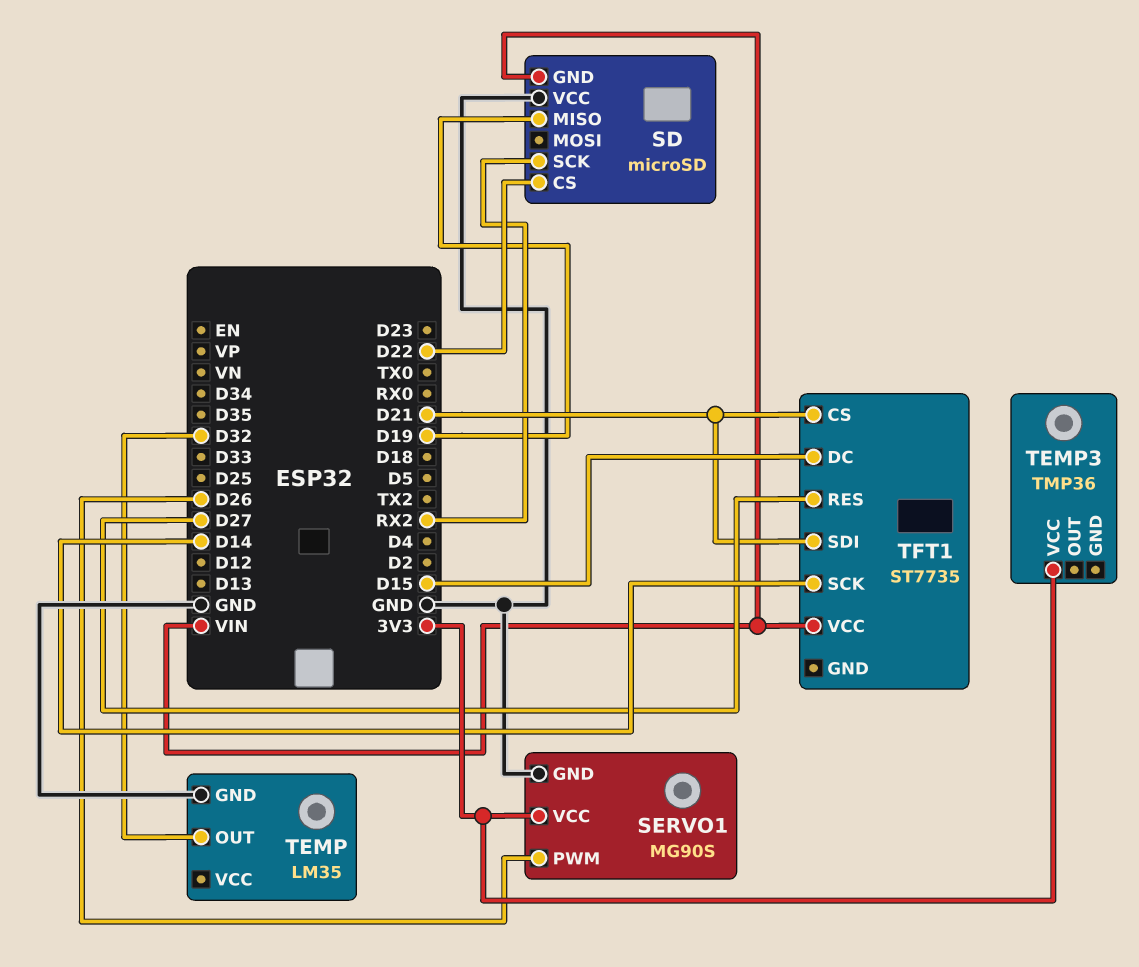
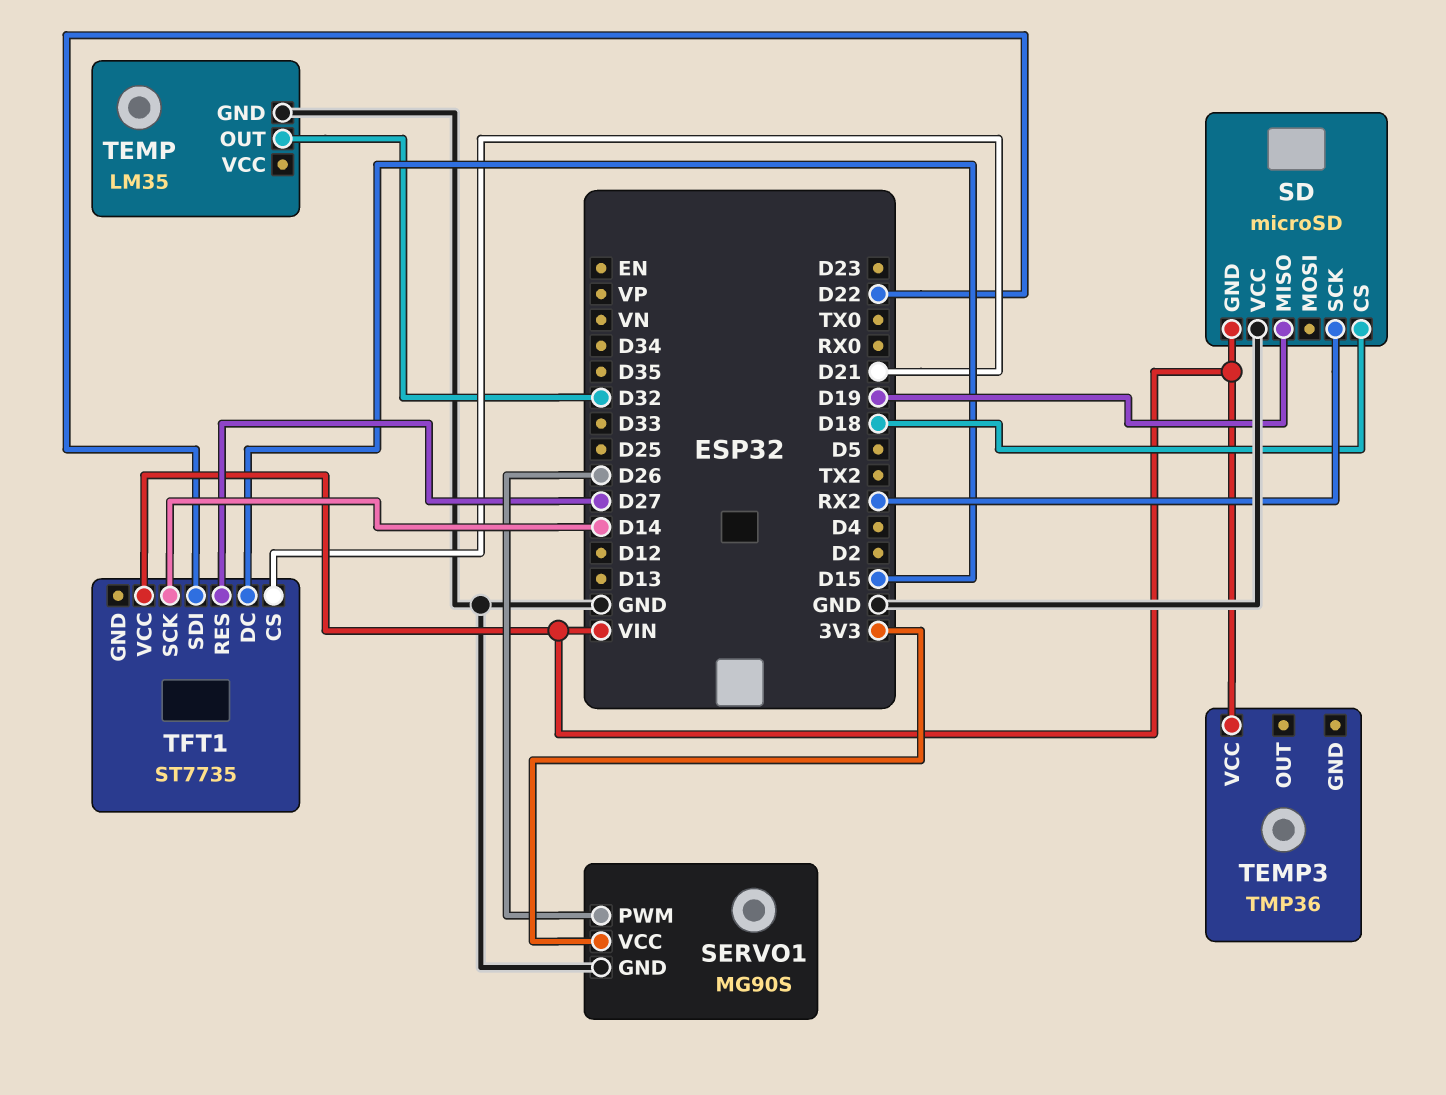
SD pin CS: D22 -> D18
TEMP3 pin VCC: 3V3 -> VIN
TFT1 pin SDI: D21 -> D22

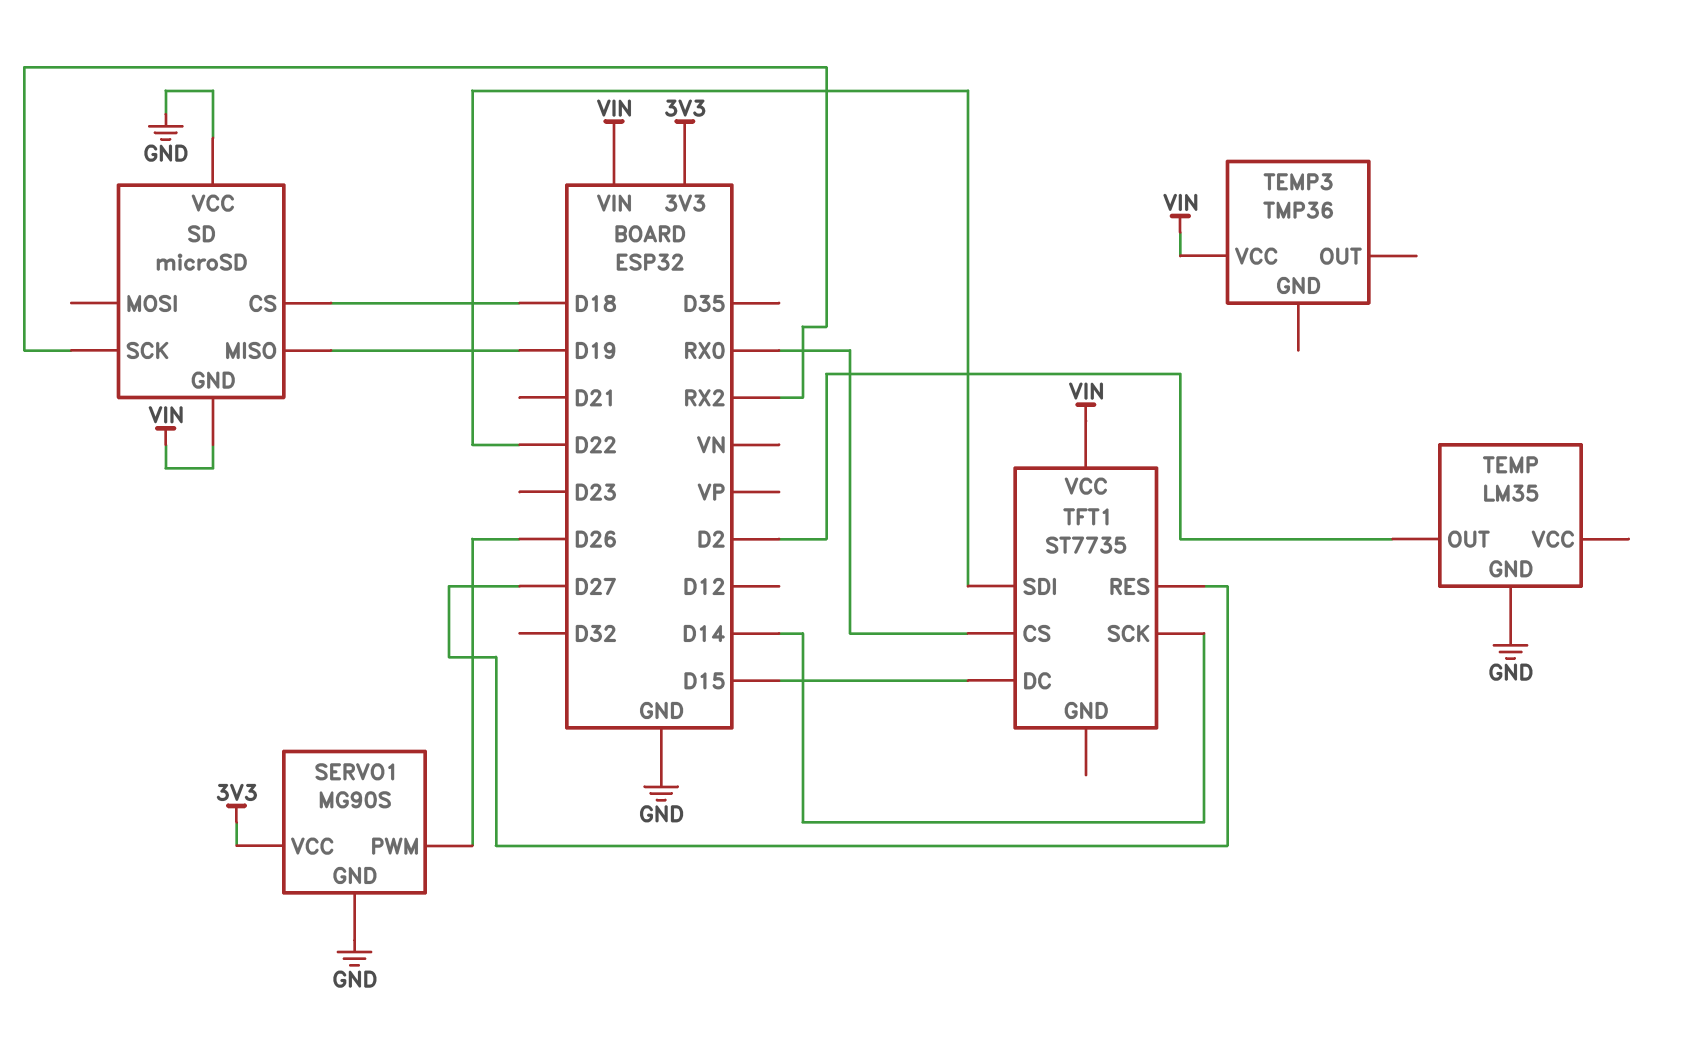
TEMP pin OUT: D32 -> D2
TFT1 pin CS: D21 -> RX0

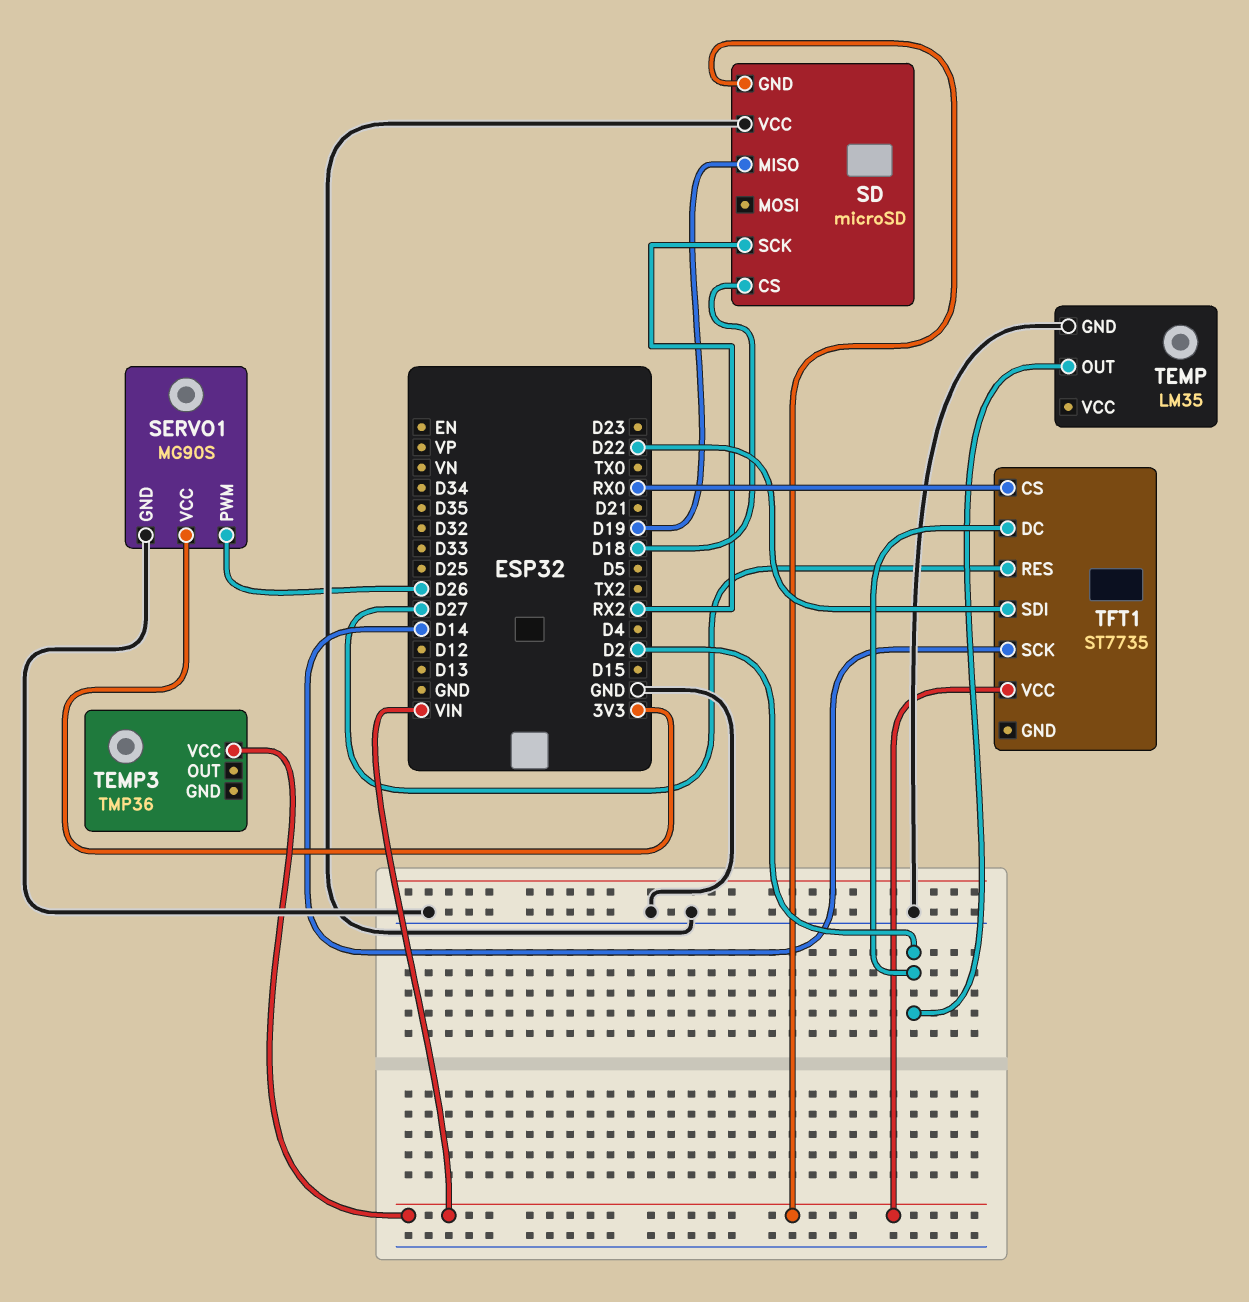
TFT1 pin DC: D15 -> D2

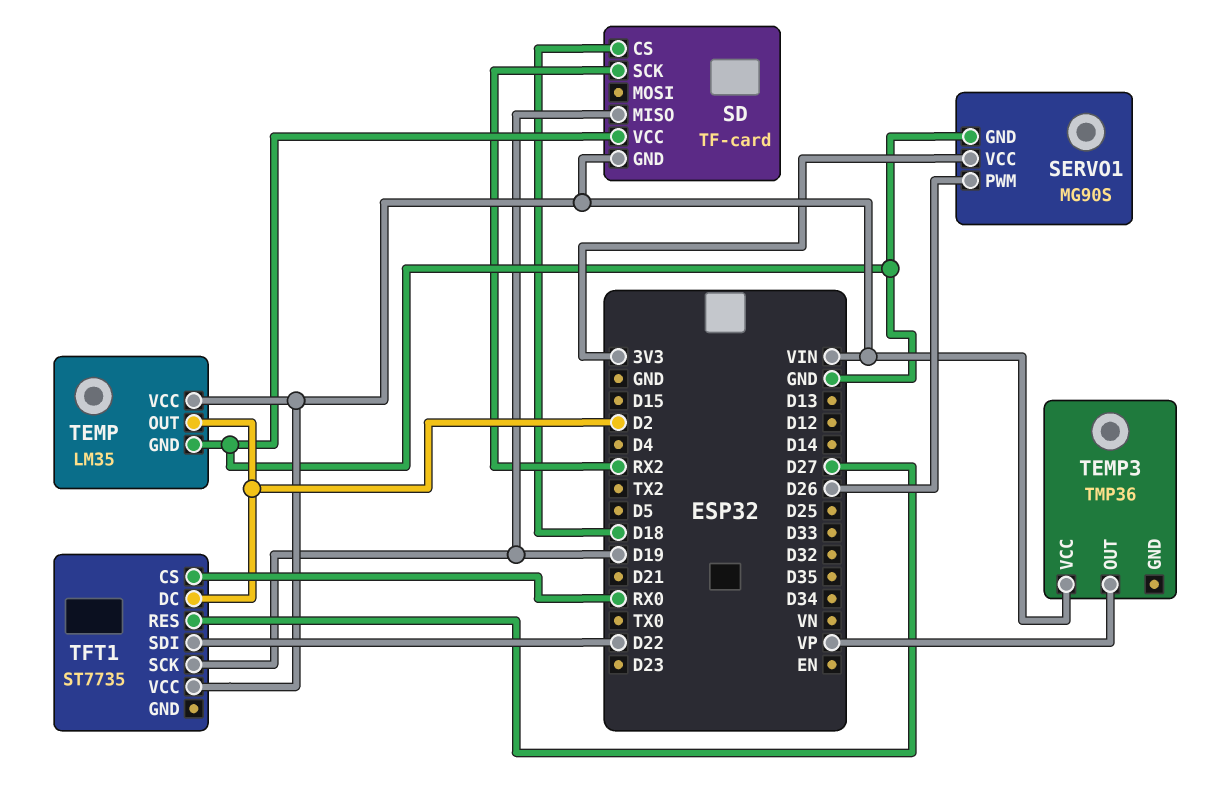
SD: microSD -> TF-card
TEMP pin VCC: none -> VIN
TEMP3 pin OUT: none -> VP
TFT1 pin SCK: D14 -> D19

